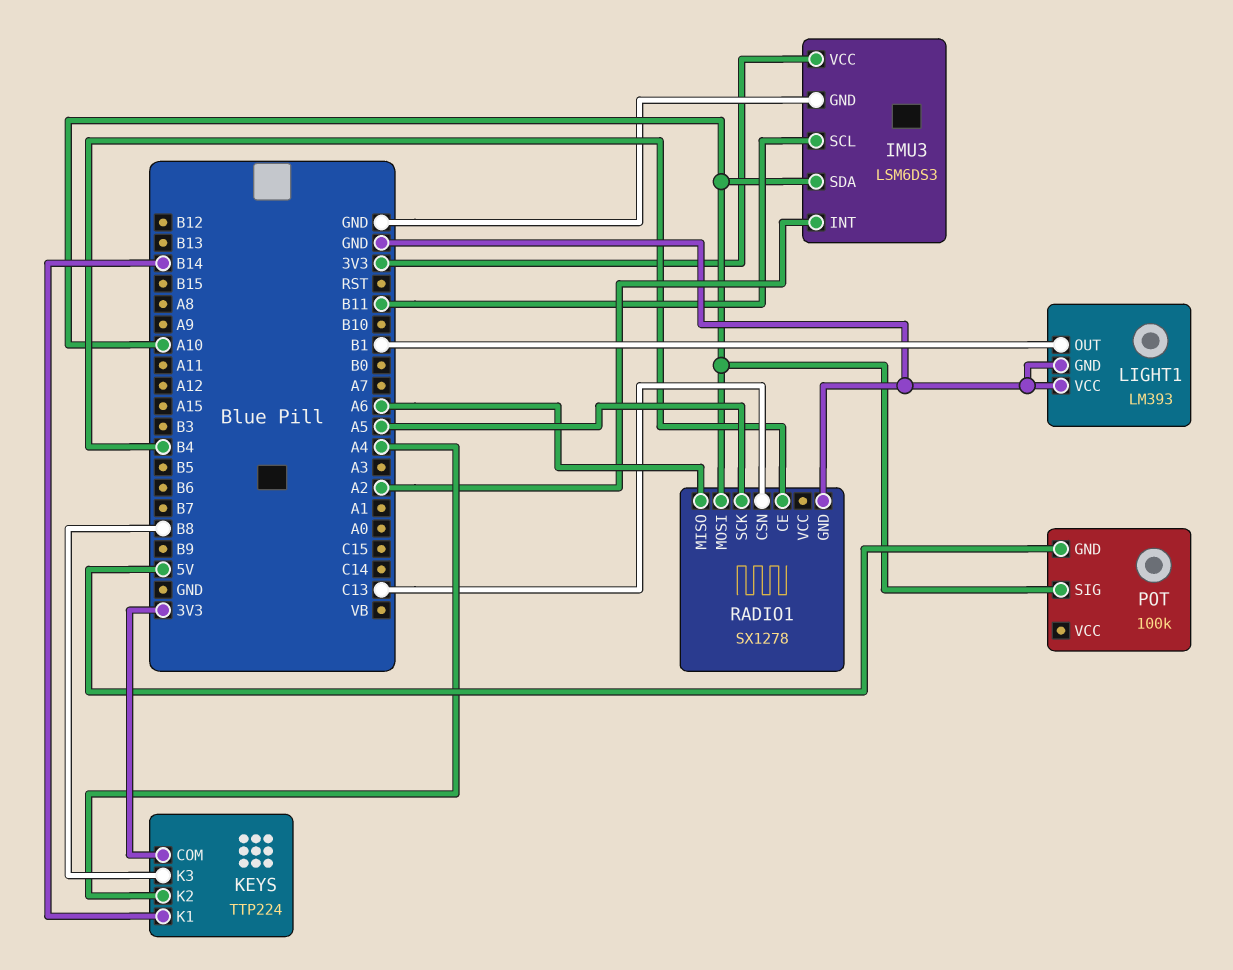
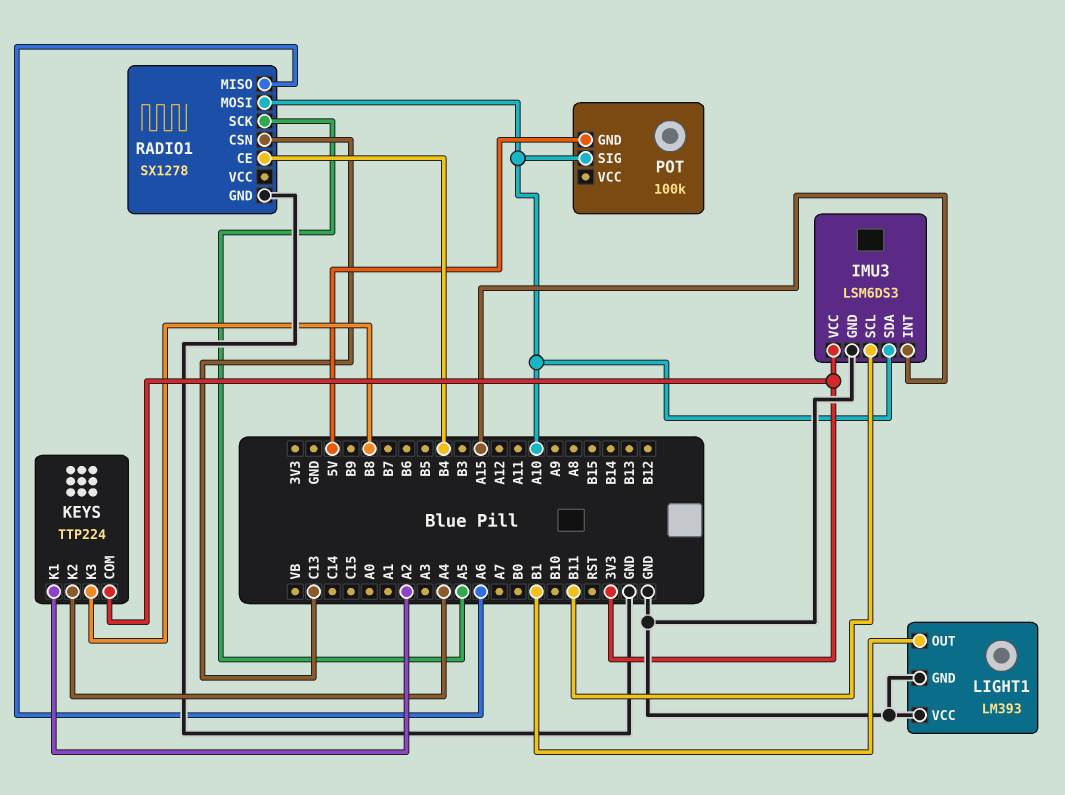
IMU3 pin INT: A2 -> A15
KEYS pin K1: B14 -> A2

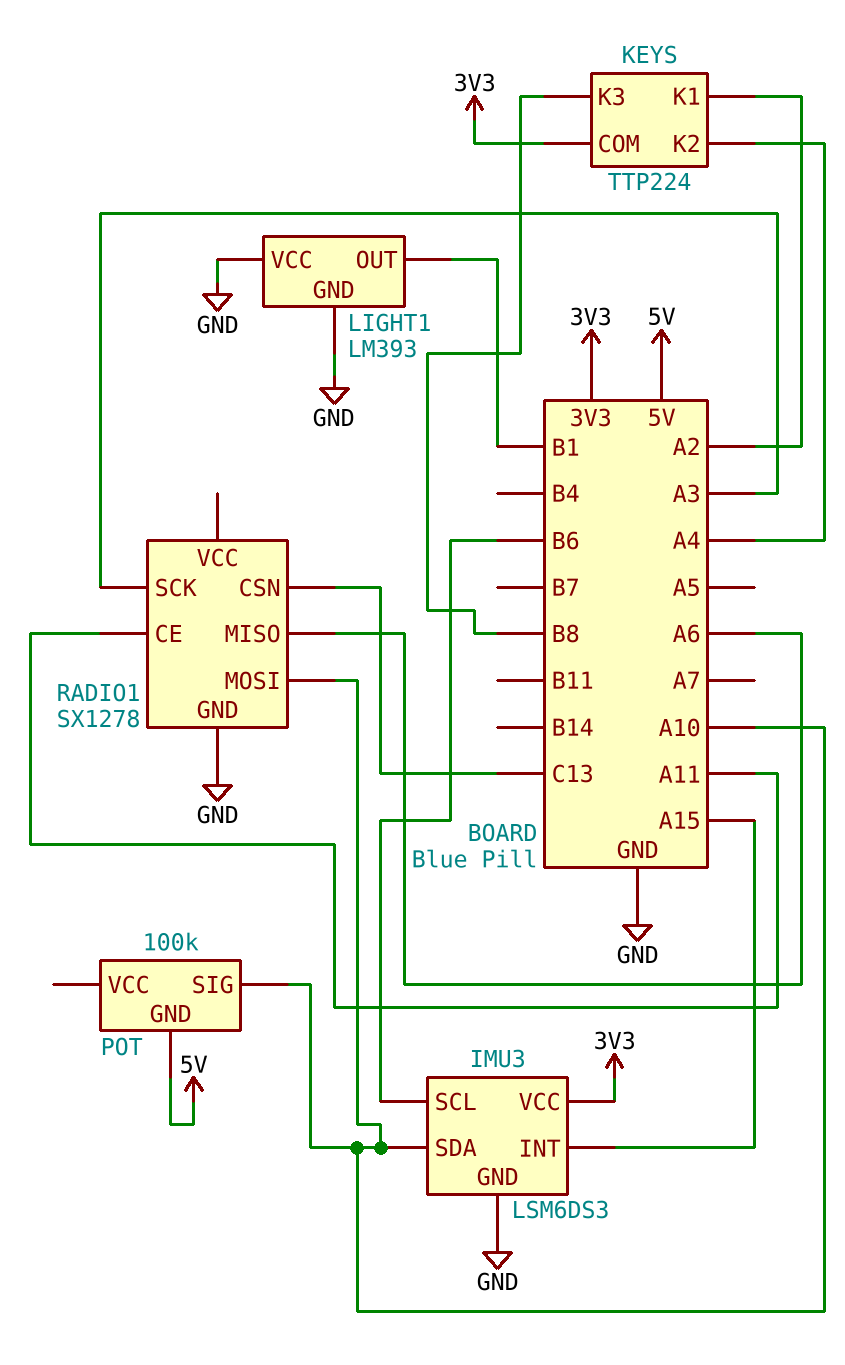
IMU3 pin SCL: B11 -> B6
RADIO1 pin CE: B4 -> A11
RADIO1 pin SCK: A5 -> A3

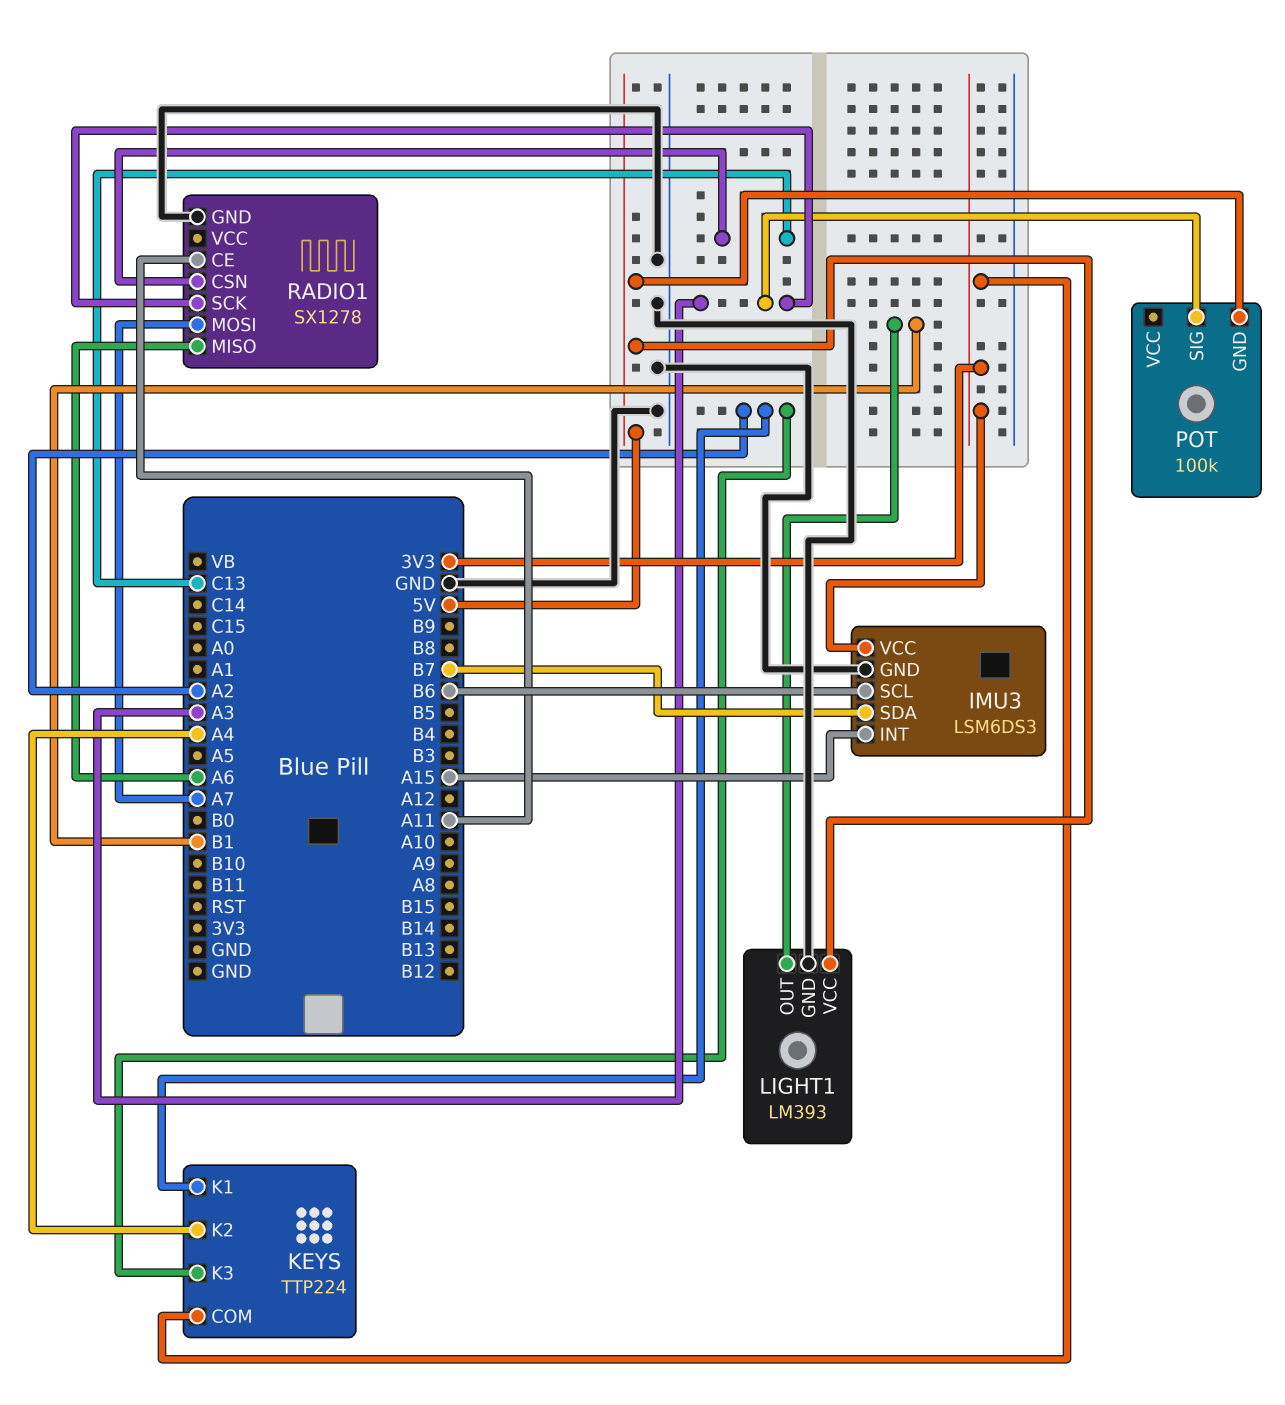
IMU3 pin SDA: A10 -> B7
KEYS pin K3: B8 -> A2
LIGHT1 pin VCC: GND -> 5V
POT pin SIG: A10 -> A3
RADIO1 pin MOSI: A10 -> A7

